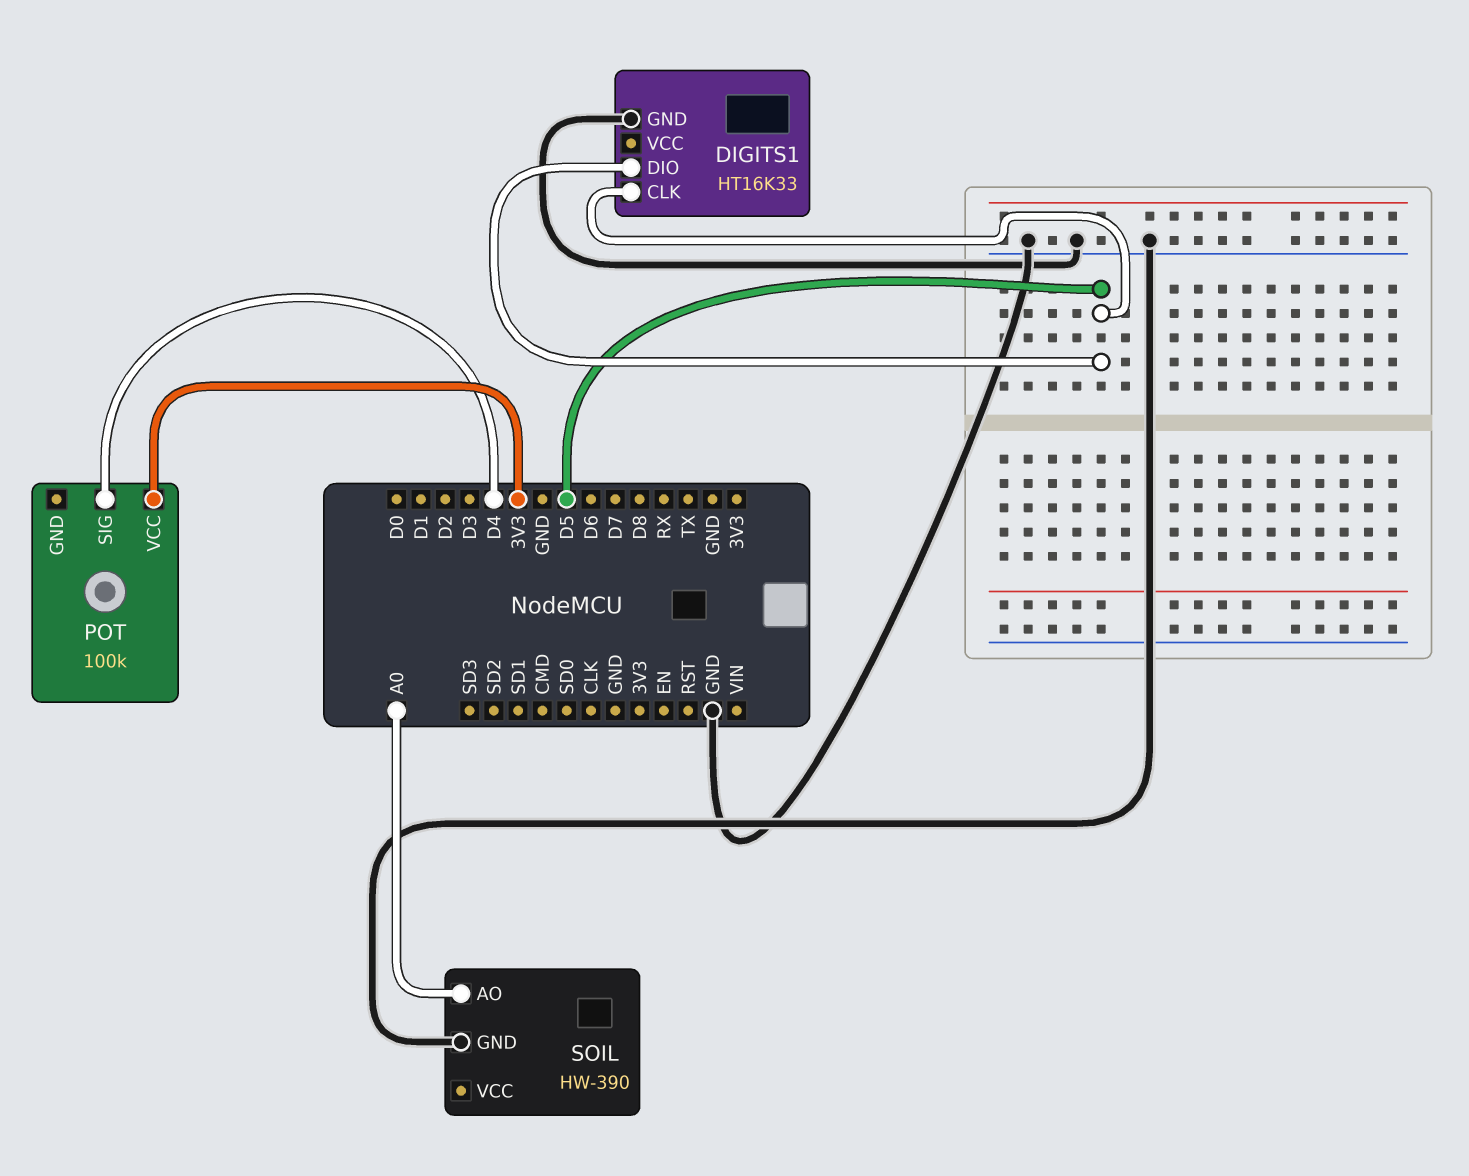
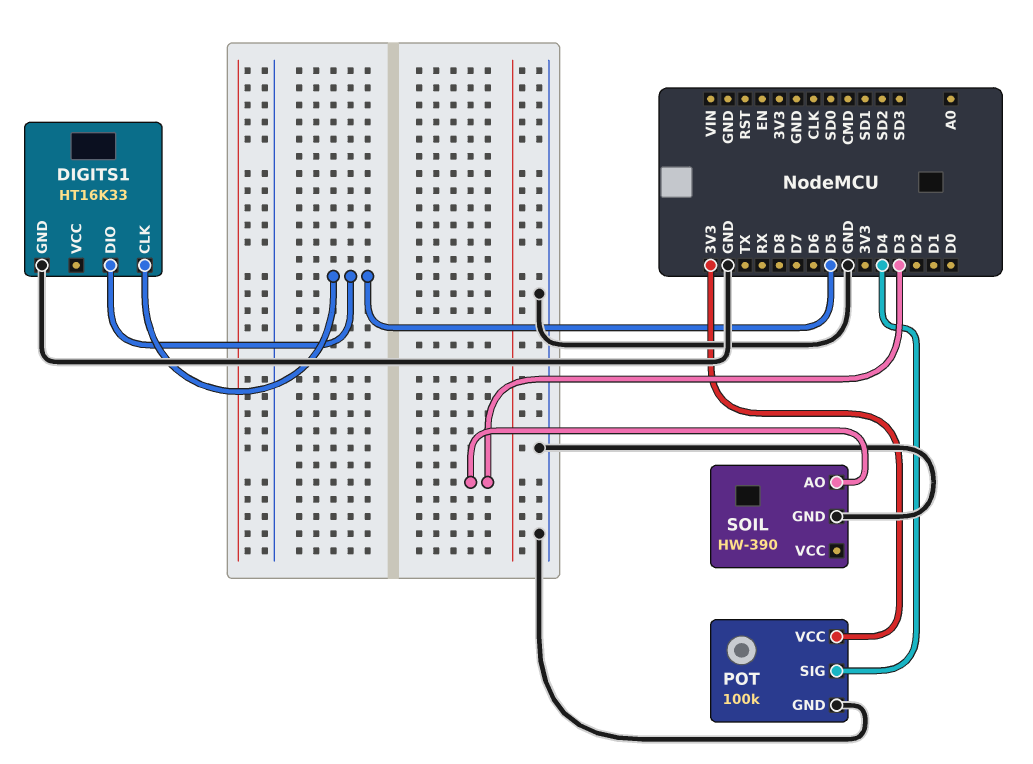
POT pin GND: none -> GND
SOIL pin AO: A0 -> D3

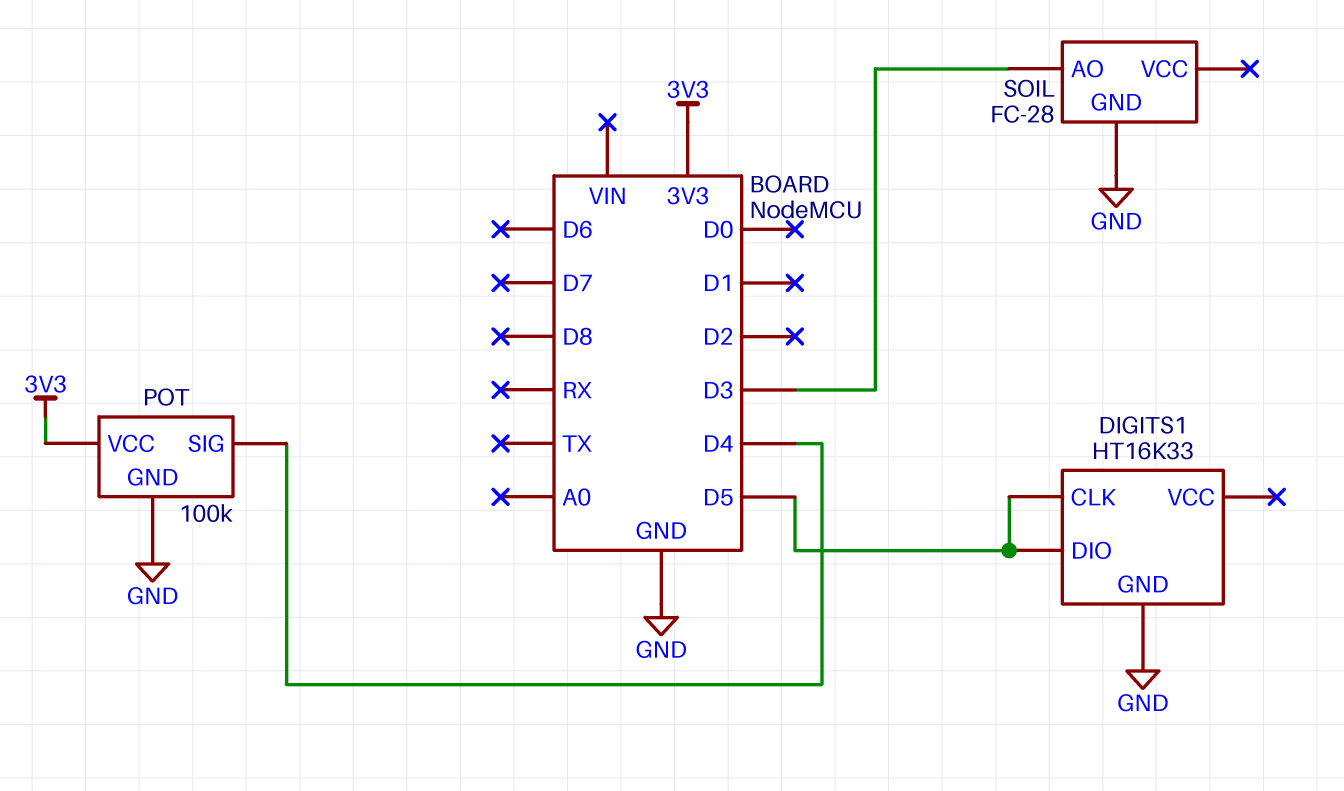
SOIL: HW-390 -> FC-28

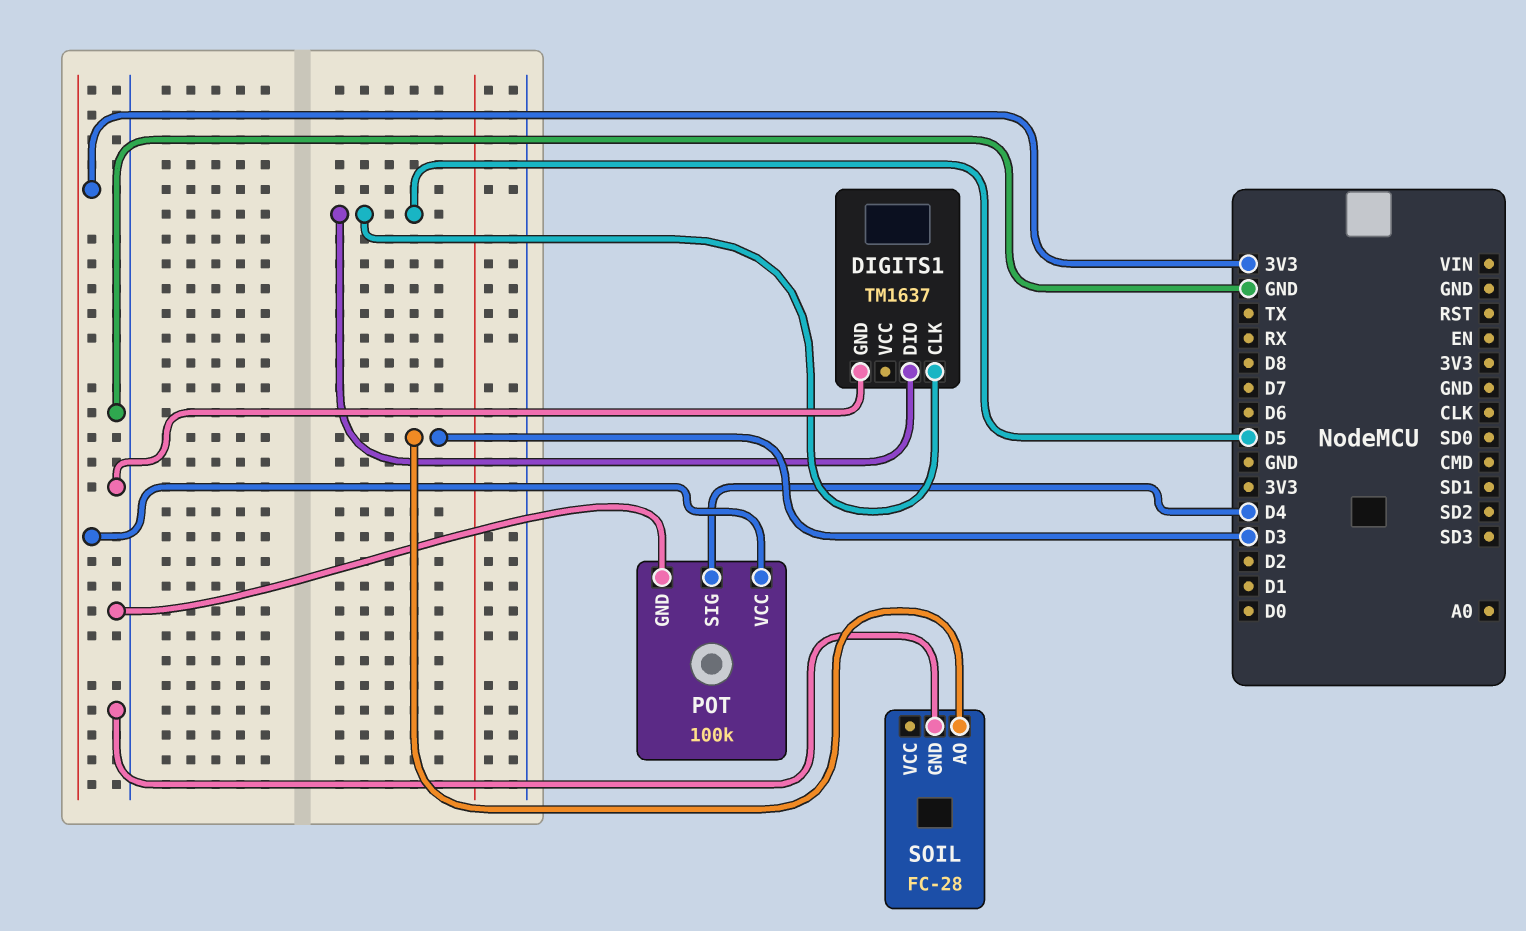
DIGITS1: HT16K33 -> TM1637

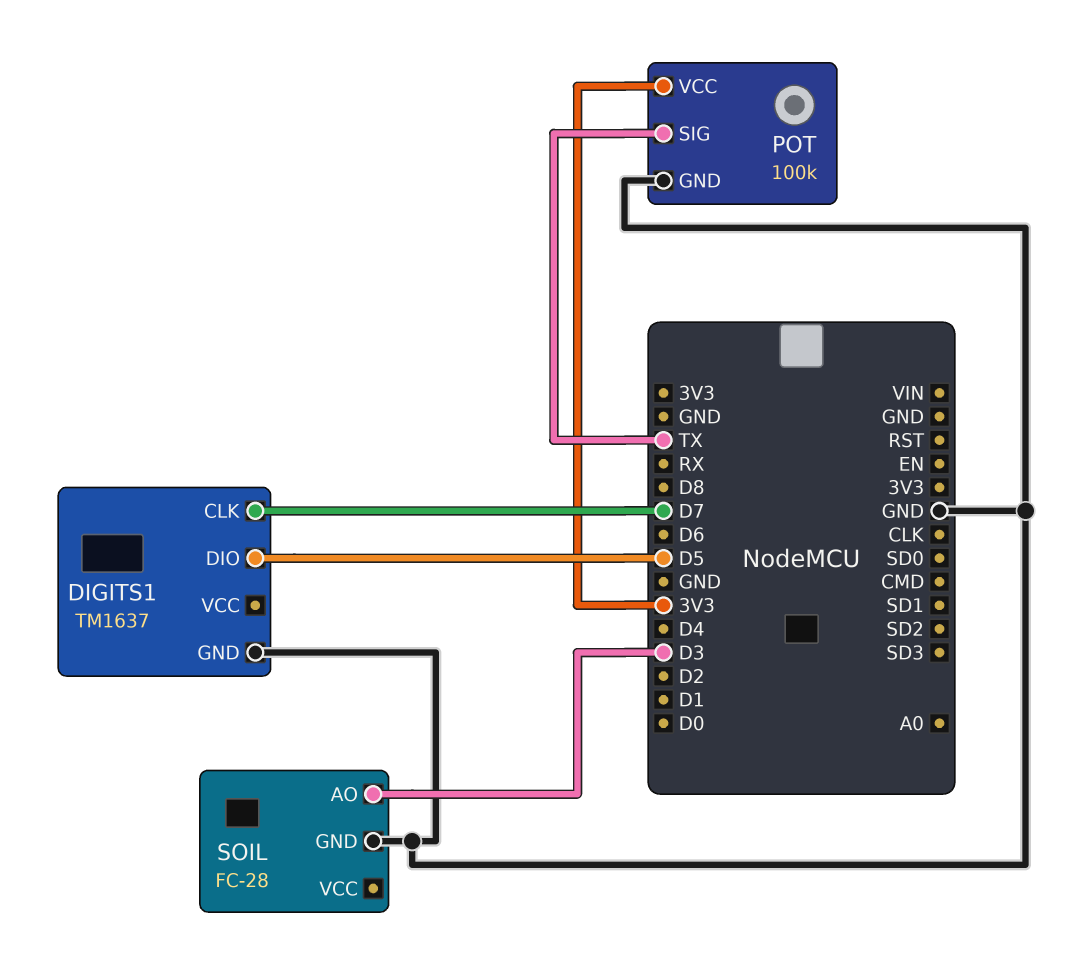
DIGITS1 pin CLK: D5 -> D7
POT pin SIG: D4 -> TX

